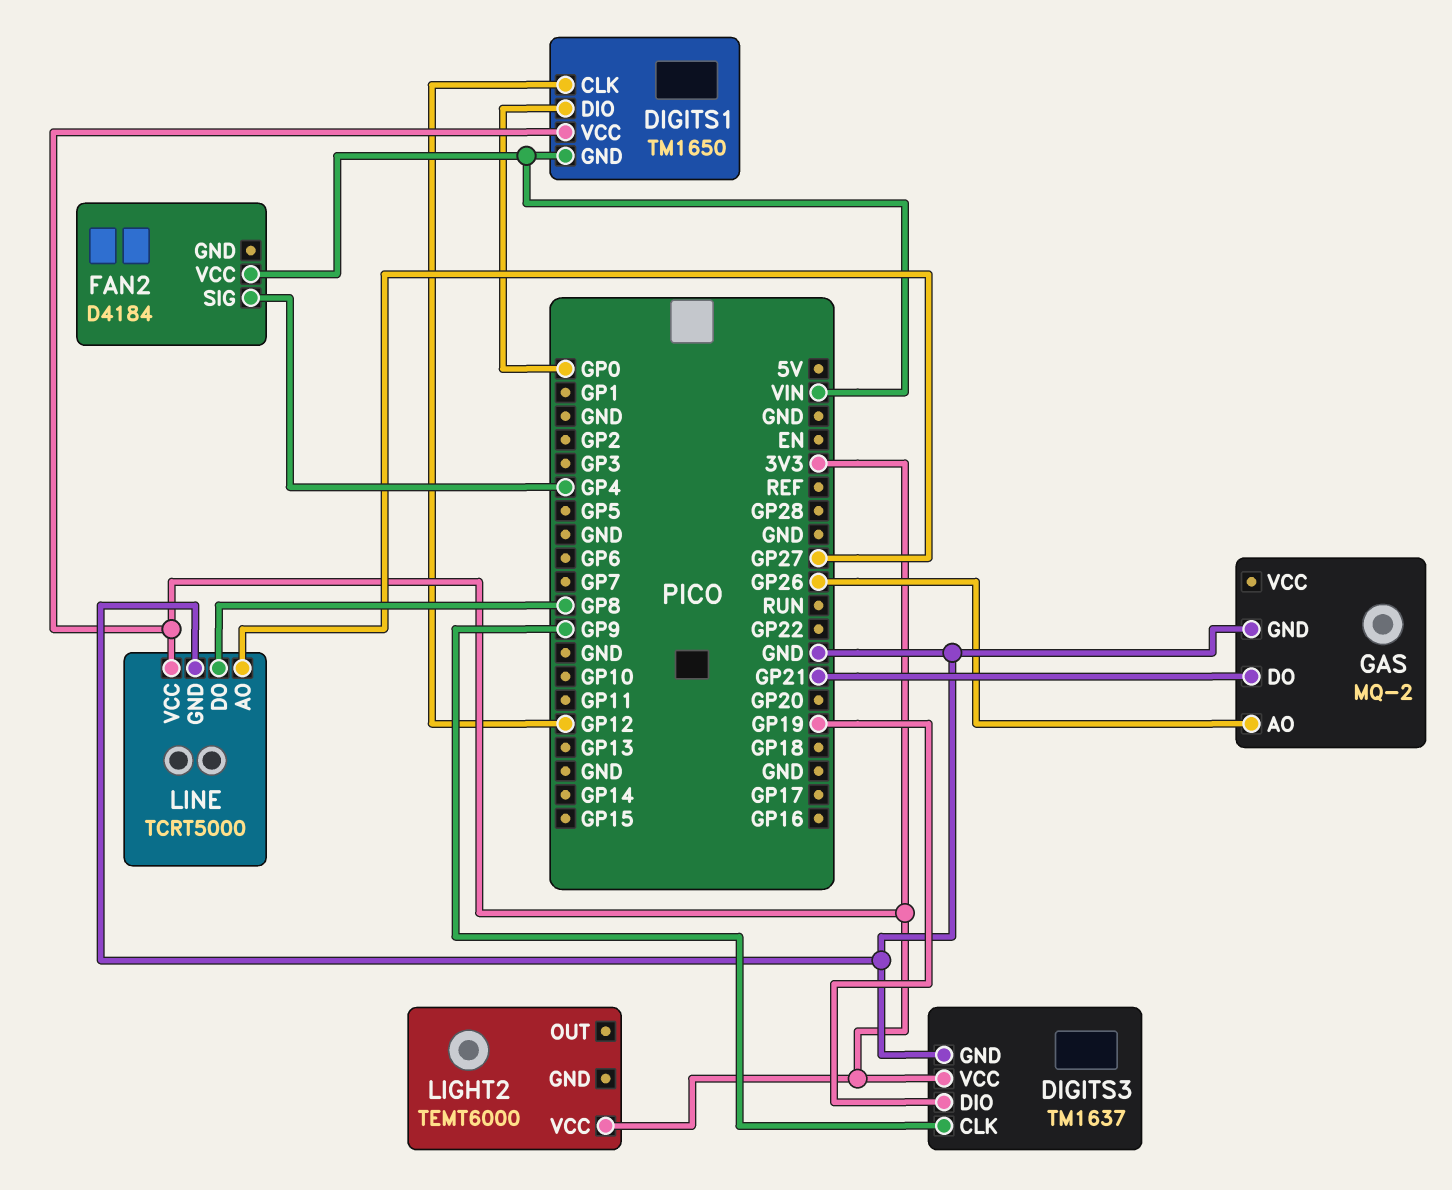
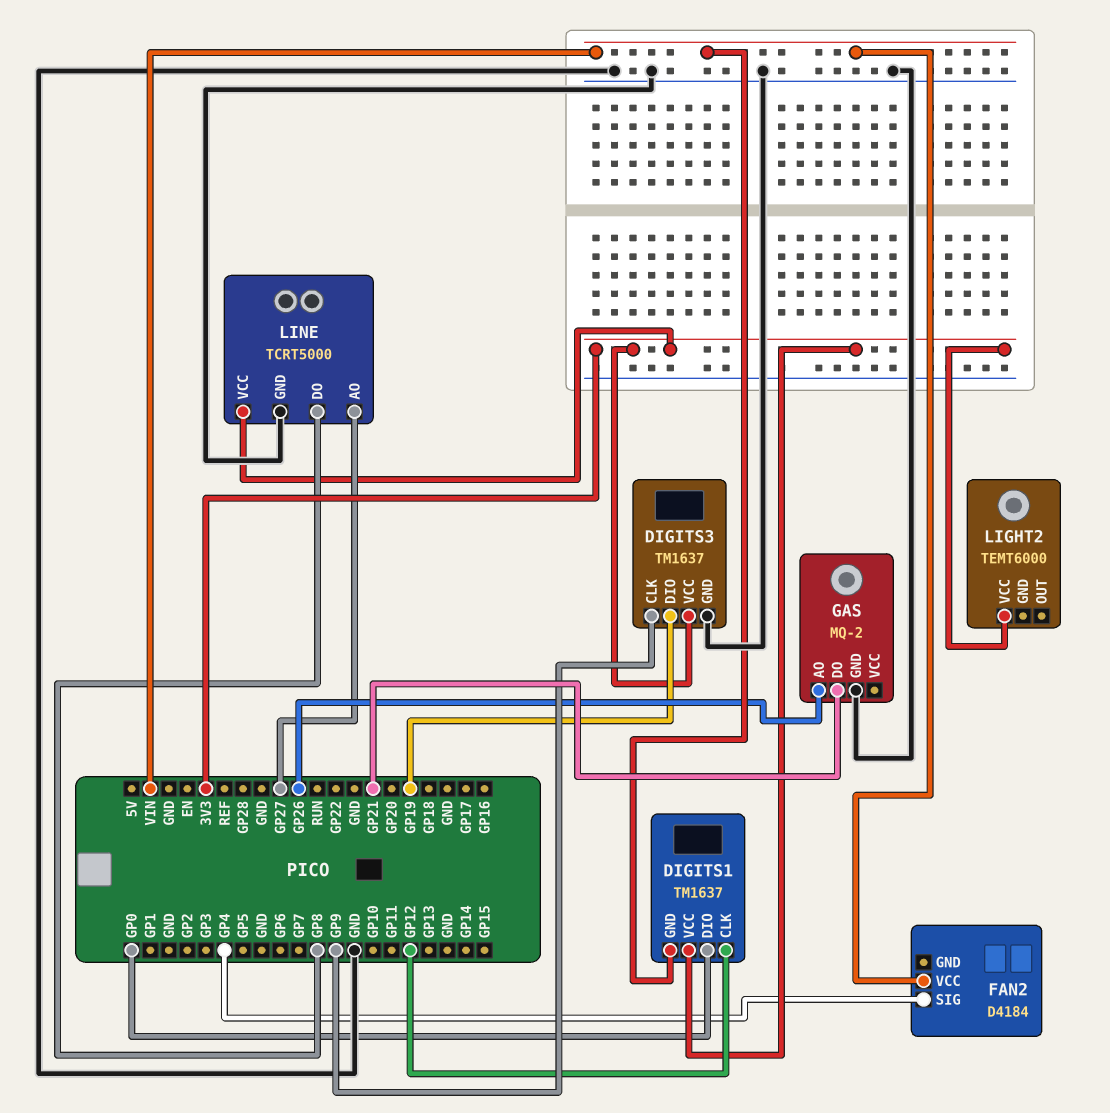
DIGITS1: TM1650 -> TM1637

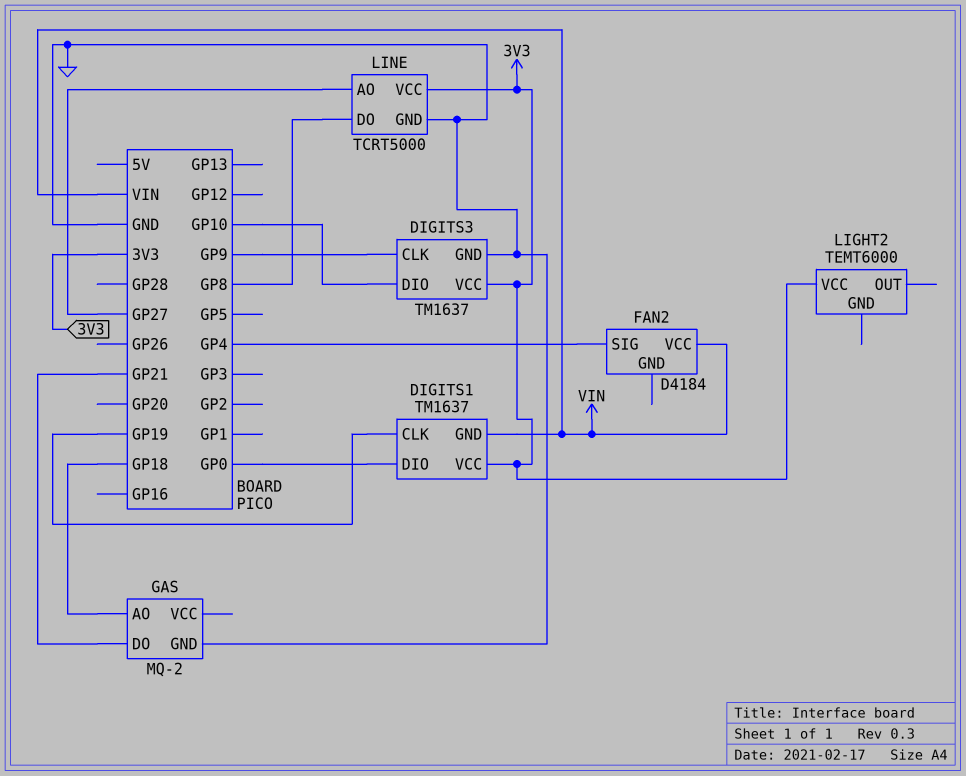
DIGITS1 pin CLK: GP12 -> GP19
DIGITS3 pin DIO: GP19 -> GP10
GAS pin AO: GP26 -> GP18

